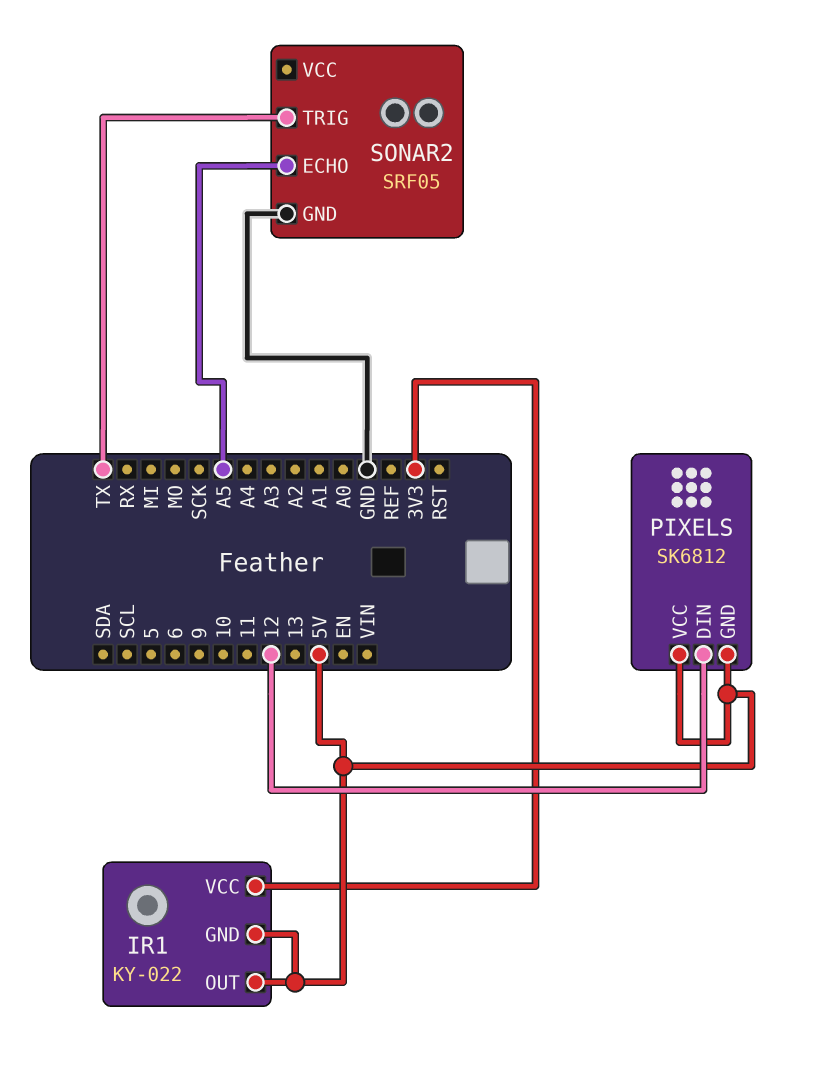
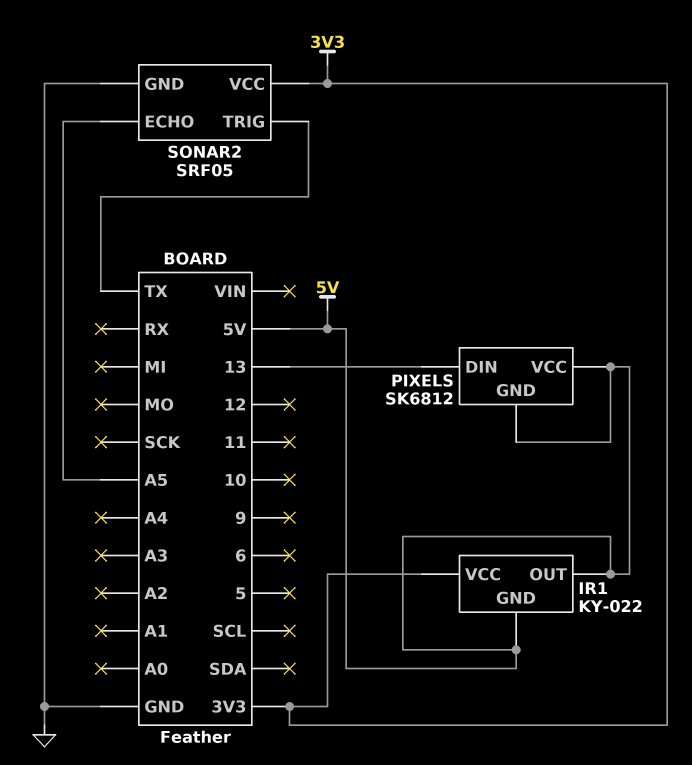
PIXELS pin DIN: 12 -> 13
SONAR2 pin VCC: none -> 3V3

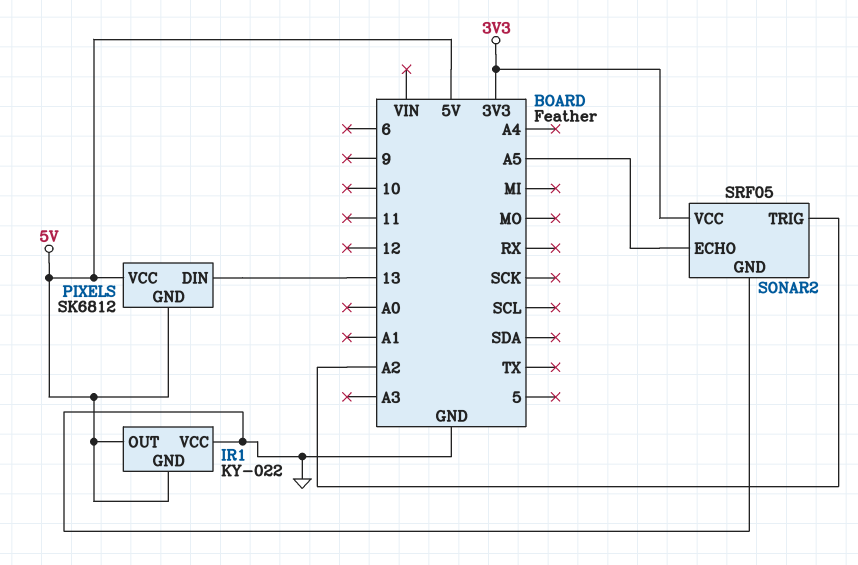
IR1 pin VCC: 3V3 -> GND
SONAR2 pin TRIG: TX -> A2

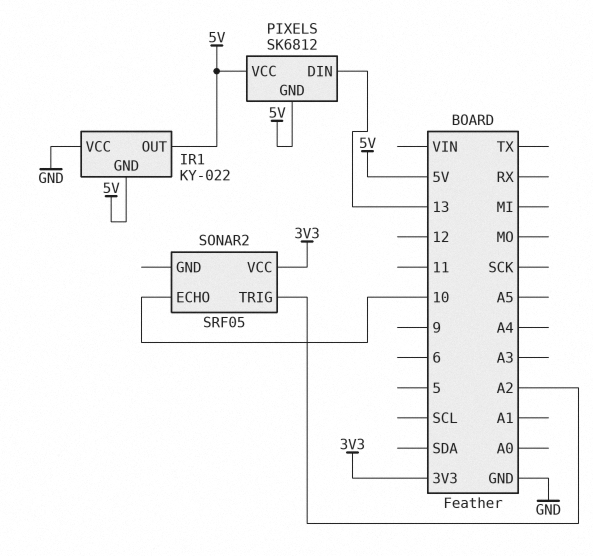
SONAR2 pin ECHO: A5 -> 10
SONAR2 pin GND: GND -> none

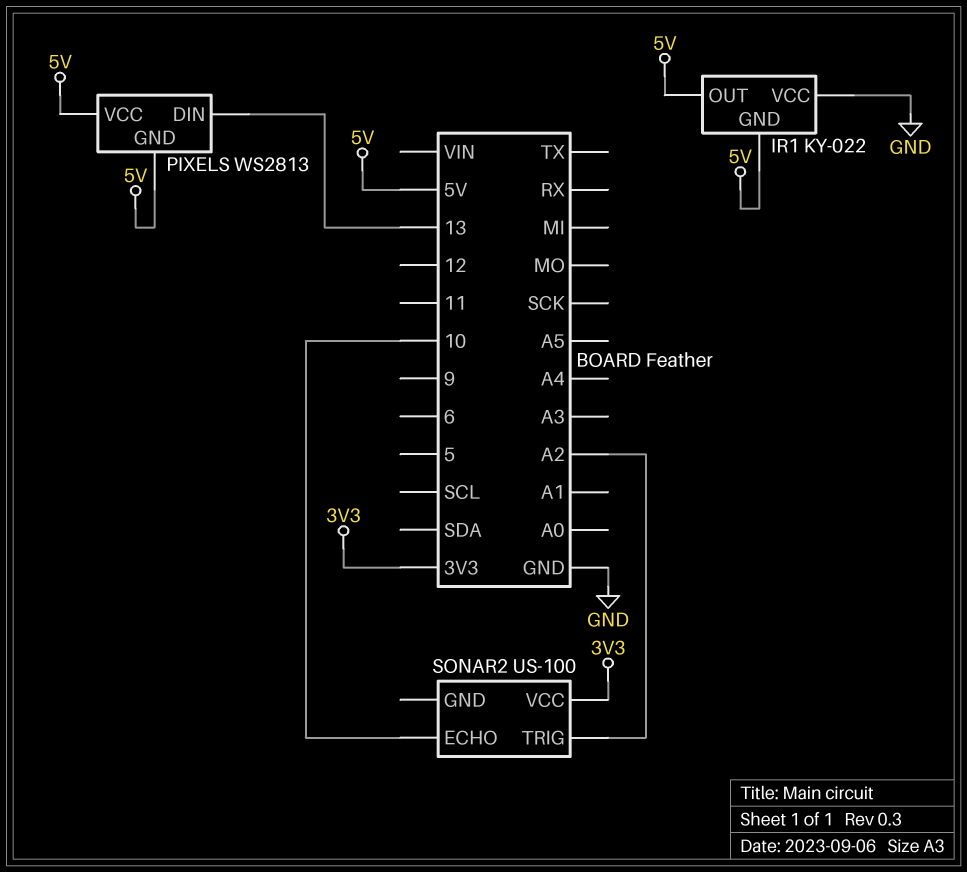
PIXELS: SK6812 -> WS2813
SONAR2: SRF05 -> US-100

